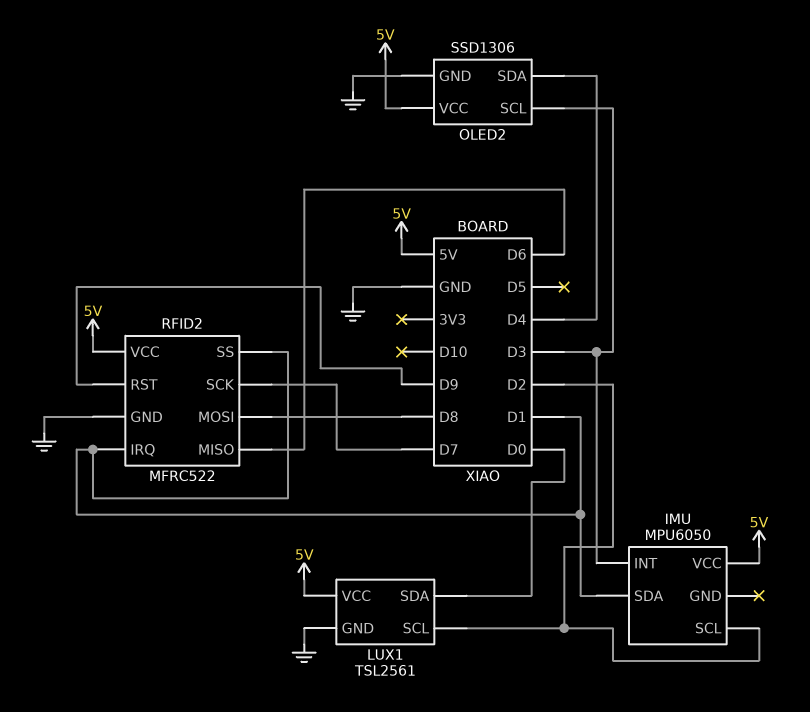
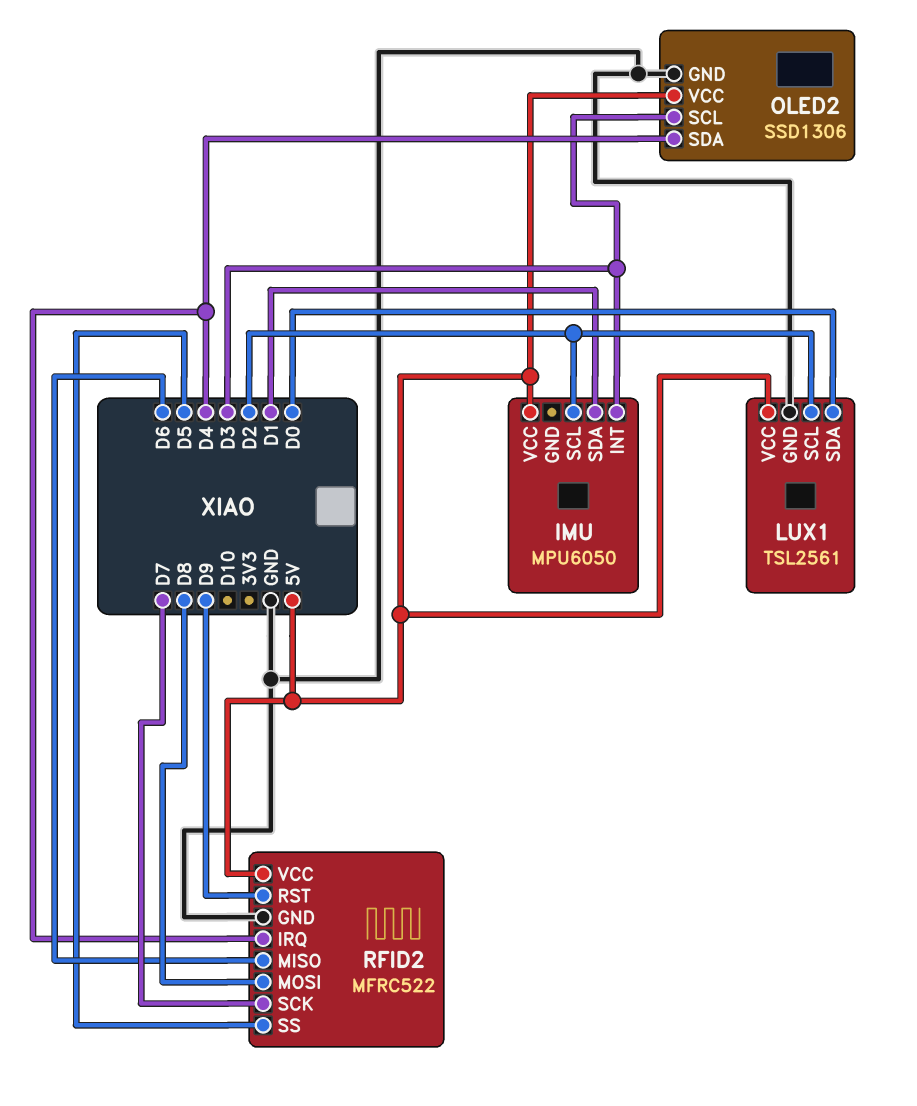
RFID2 pin IRQ: D1 -> D4
RFID2 pin SS: D1 -> D5

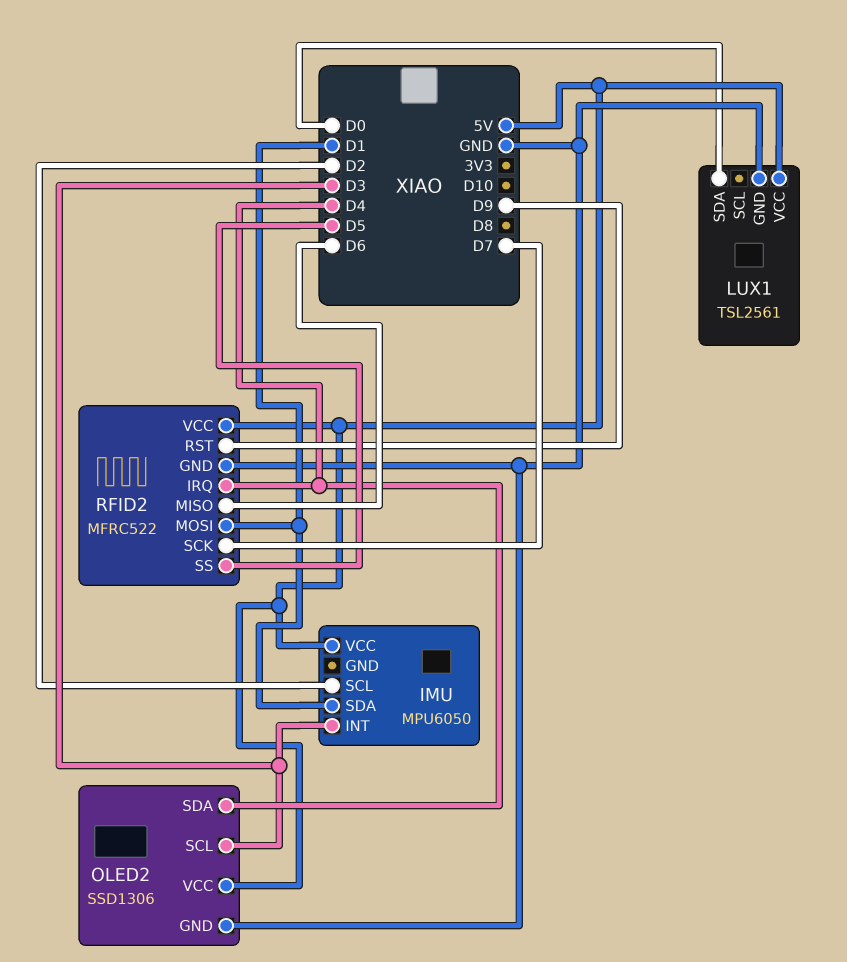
LUX1 pin SCL: D2 -> none
RFID2 pin MOSI: D8 -> D1

